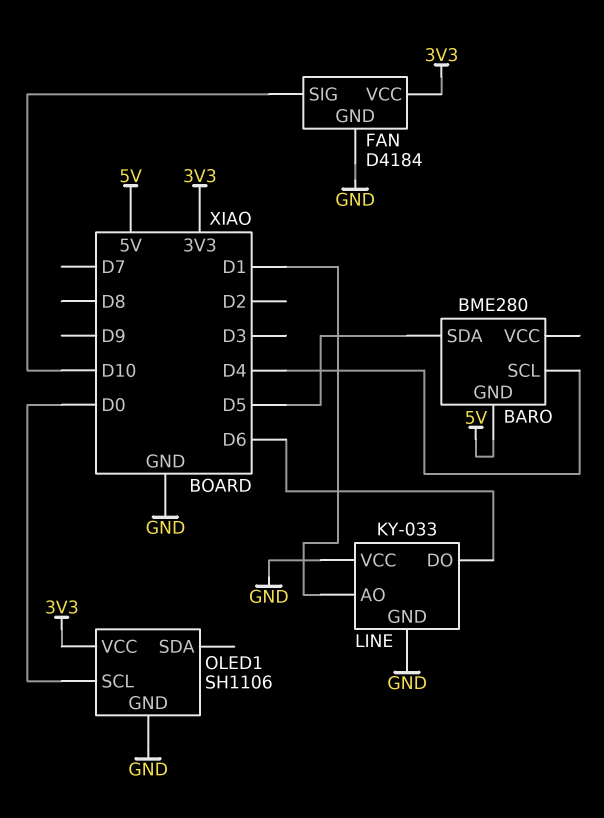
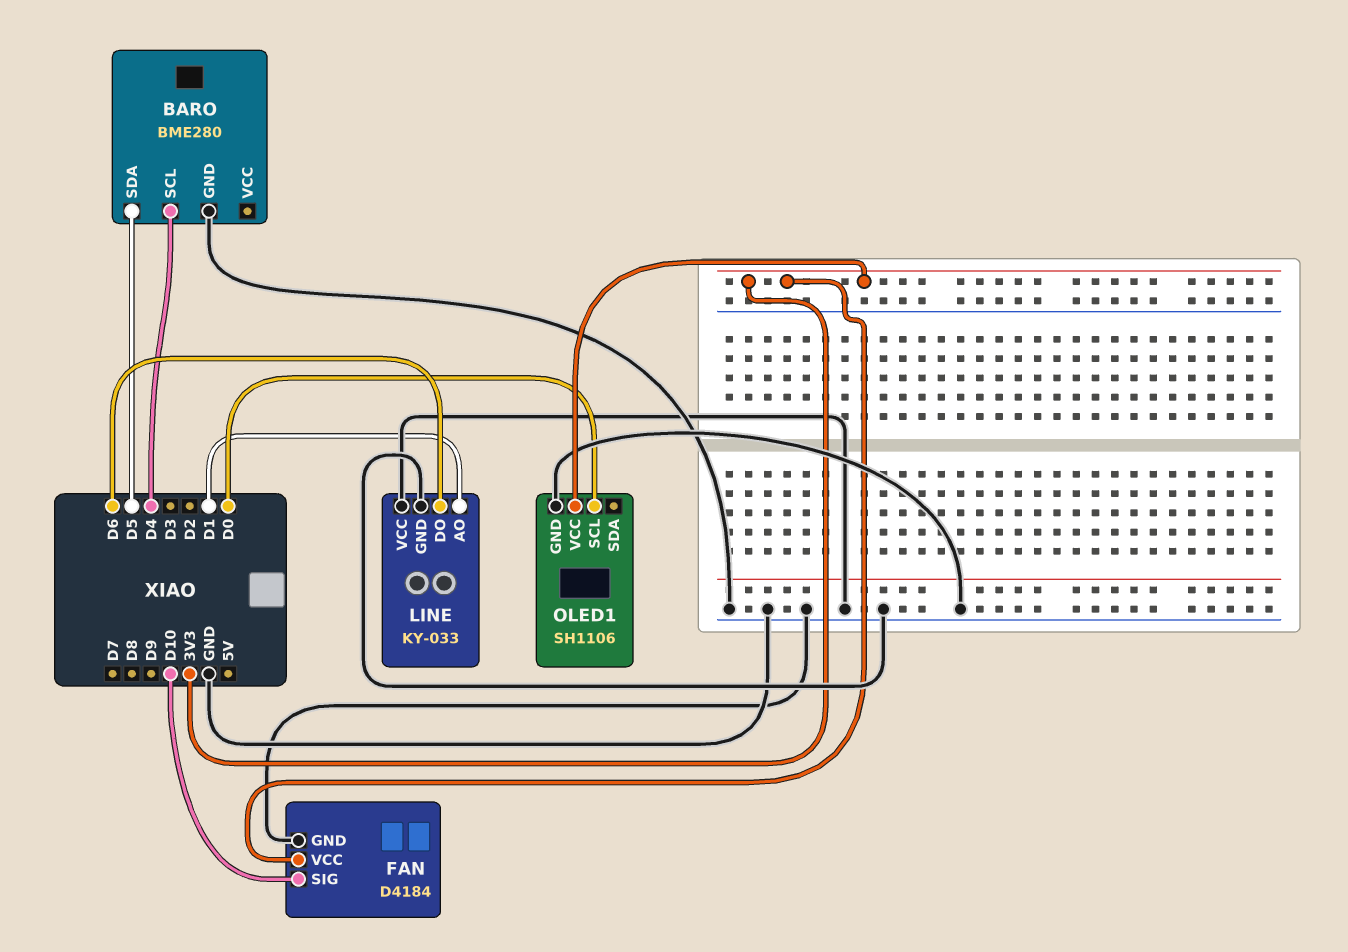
BARO pin GND: 5V -> GND

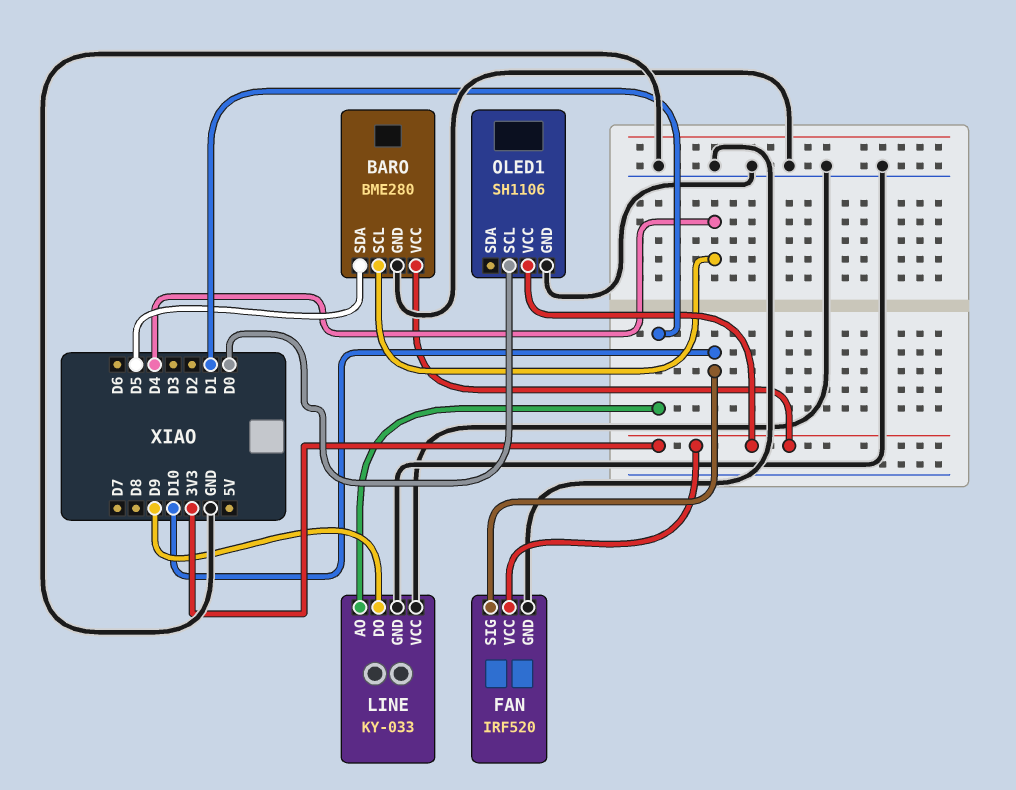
BARO pin VCC: none -> 3V3
FAN: D4184 -> IRF520
LINE pin DO: D6 -> D9

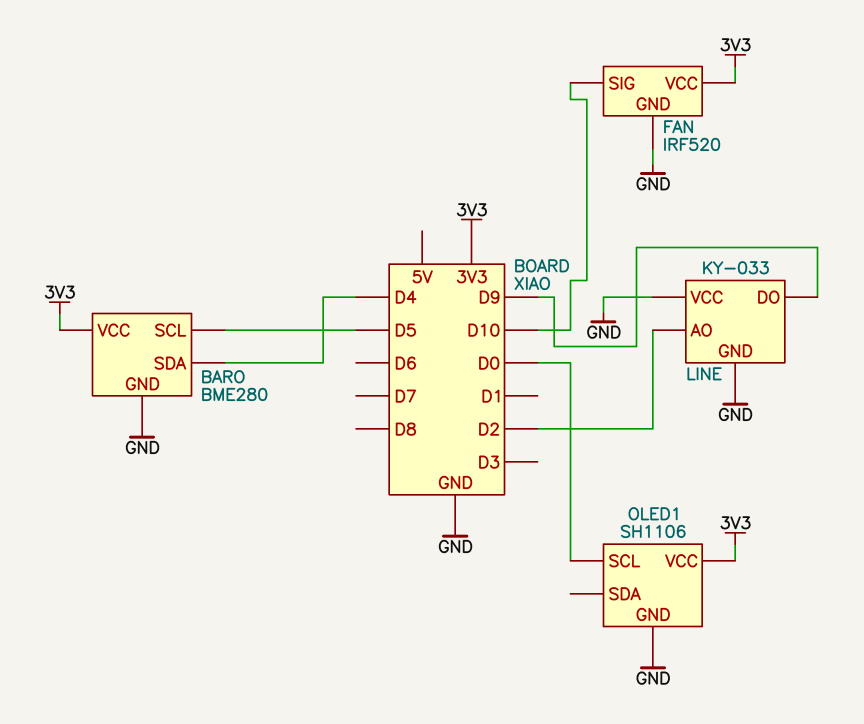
BARO pin SCL: D4 -> D5
BARO pin SDA: D5 -> D4
LINE pin AO: D1 -> D2

